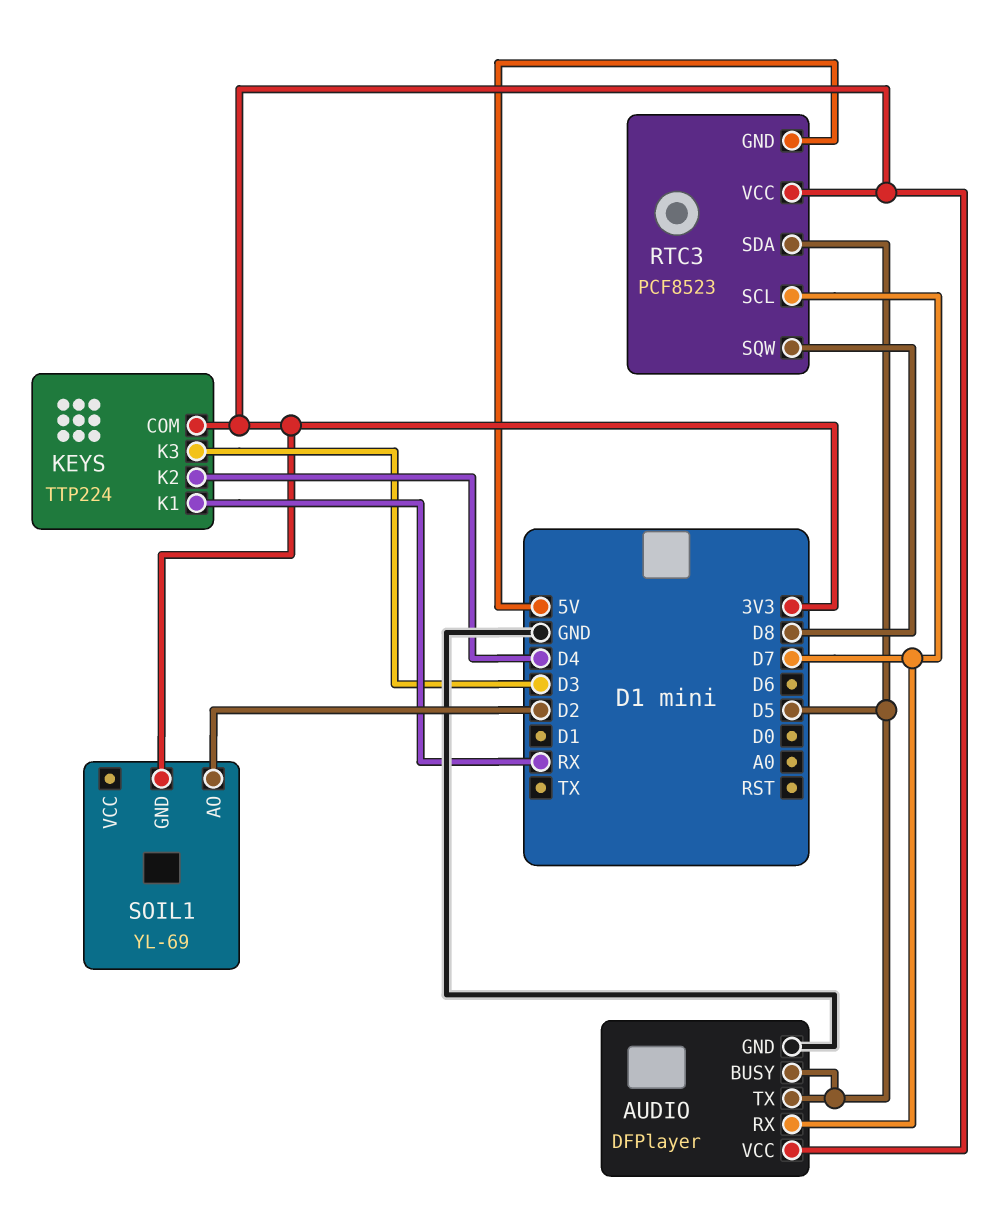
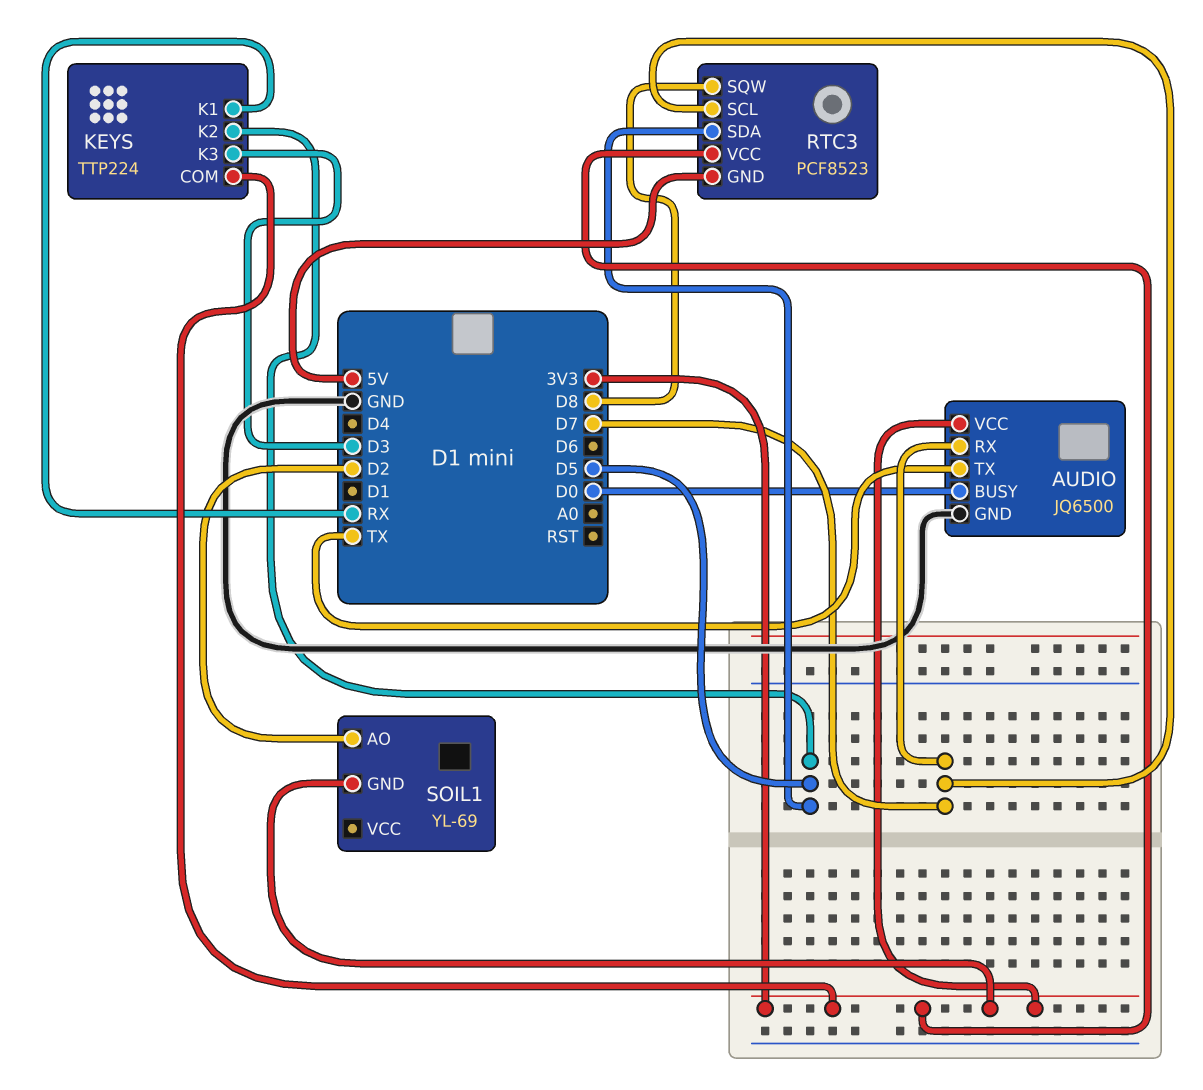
AUDIO: DFPlayer -> JQ6500
AUDIO pin BUSY: D5 -> D0
AUDIO pin TX: D5 -> TX
KEYS pin K2: D4 -> D5

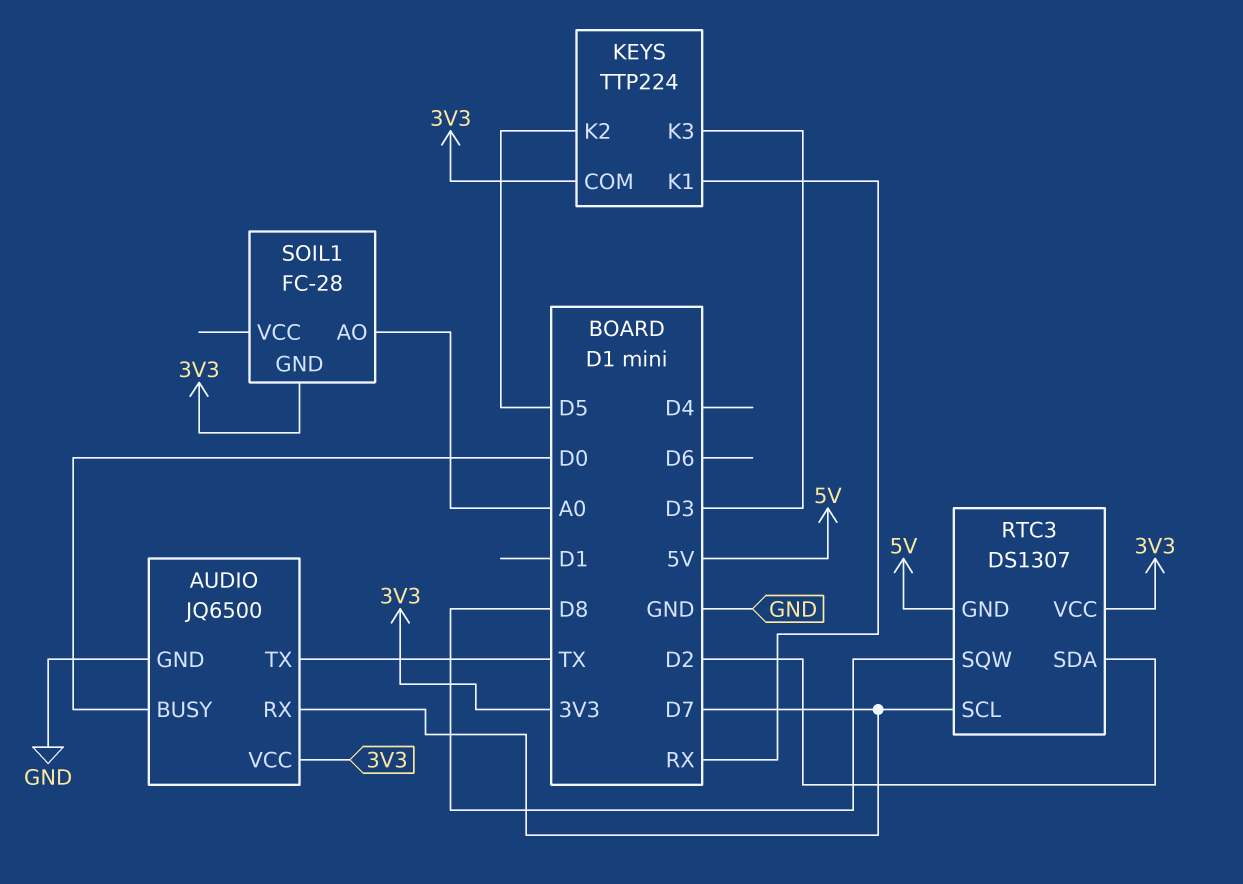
RTC3: PCF8523 -> DS1307
RTC3 pin SDA: D5 -> D2
SOIL1: YL-69 -> FC-28
SOIL1 pin AO: D2 -> A0

